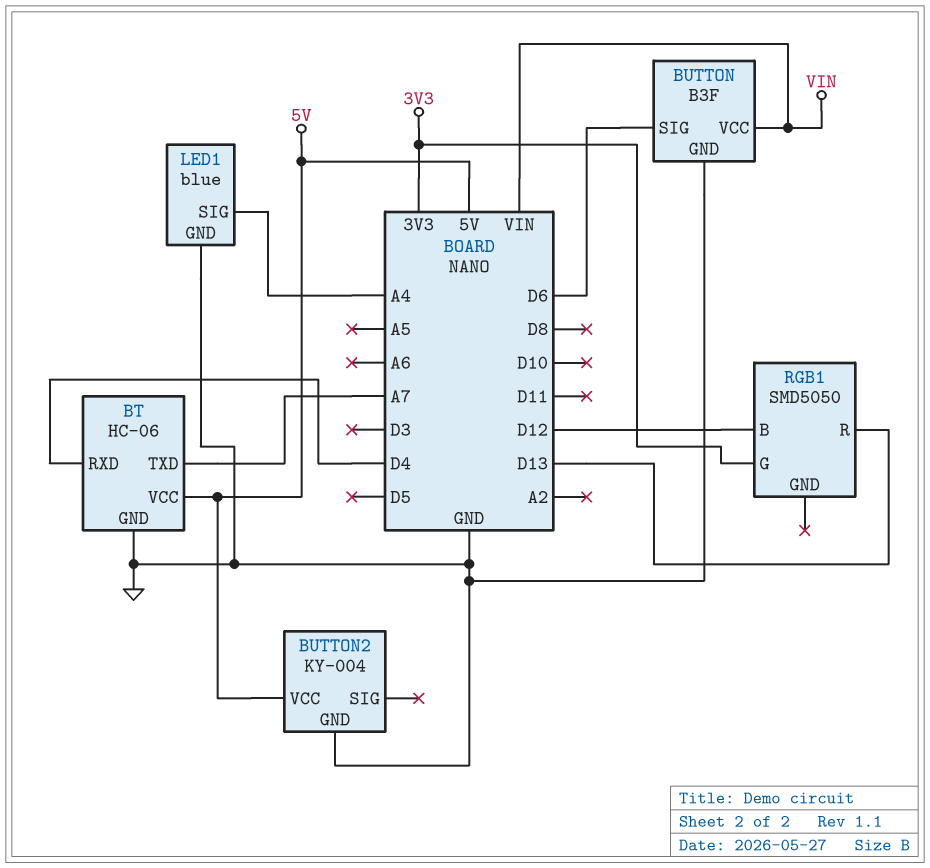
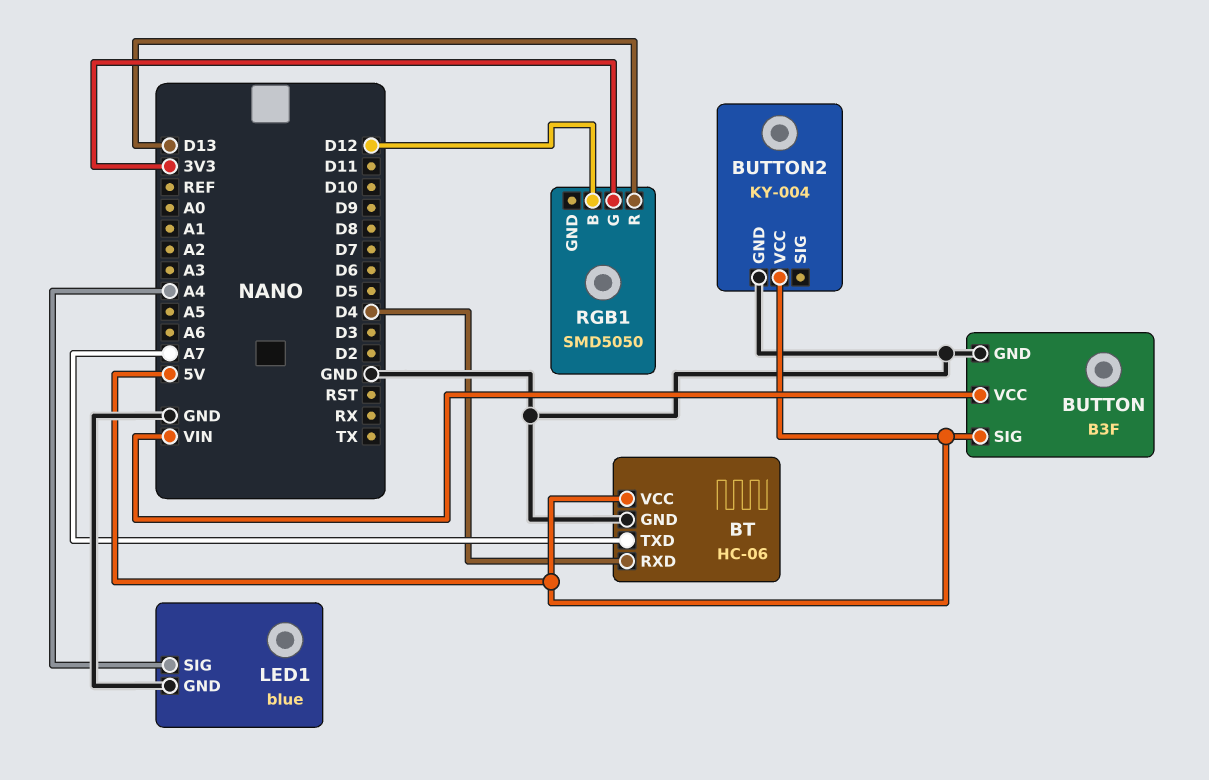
BUTTON pin SIG: D6 -> 5V

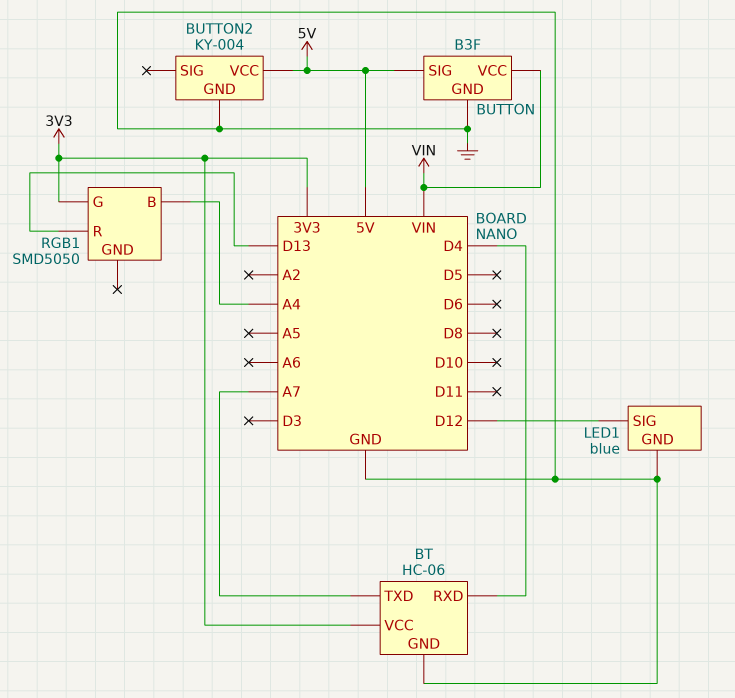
BT pin VCC: 5V -> 3V3
LED1 pin SIG: A4 -> D12
RGB1 pin B: D12 -> A4

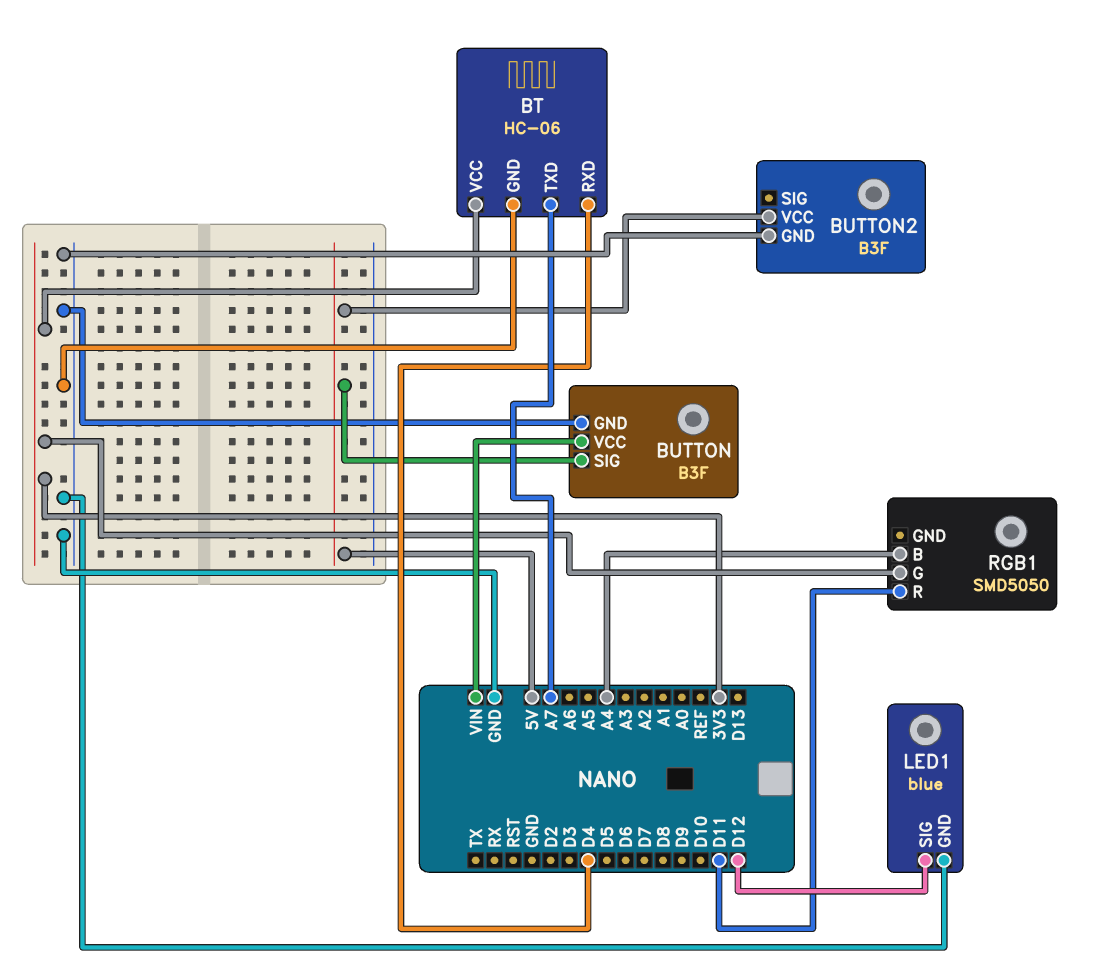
BUTTON2: KY-004 -> B3F
RGB1 pin R: D13 -> D11

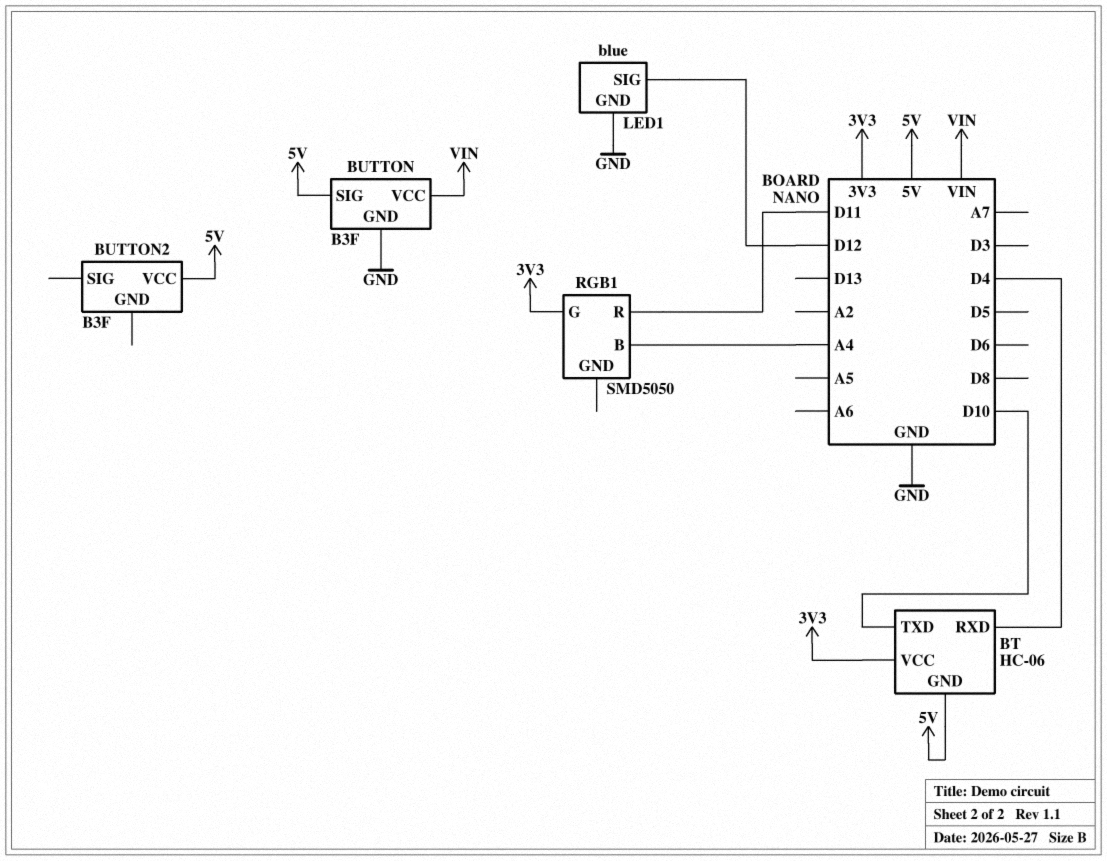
BT pin GND: GND -> 5V
BT pin TXD: A7 -> D10
BUTTON2 pin GND: GND -> none

